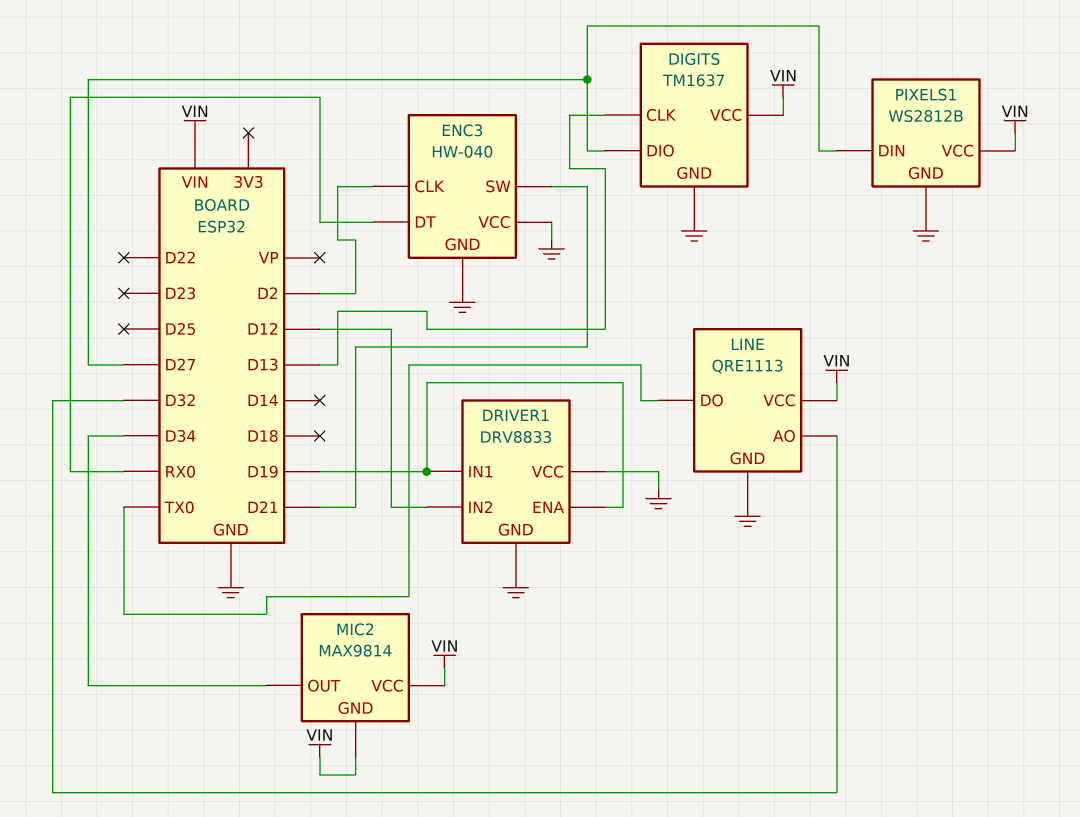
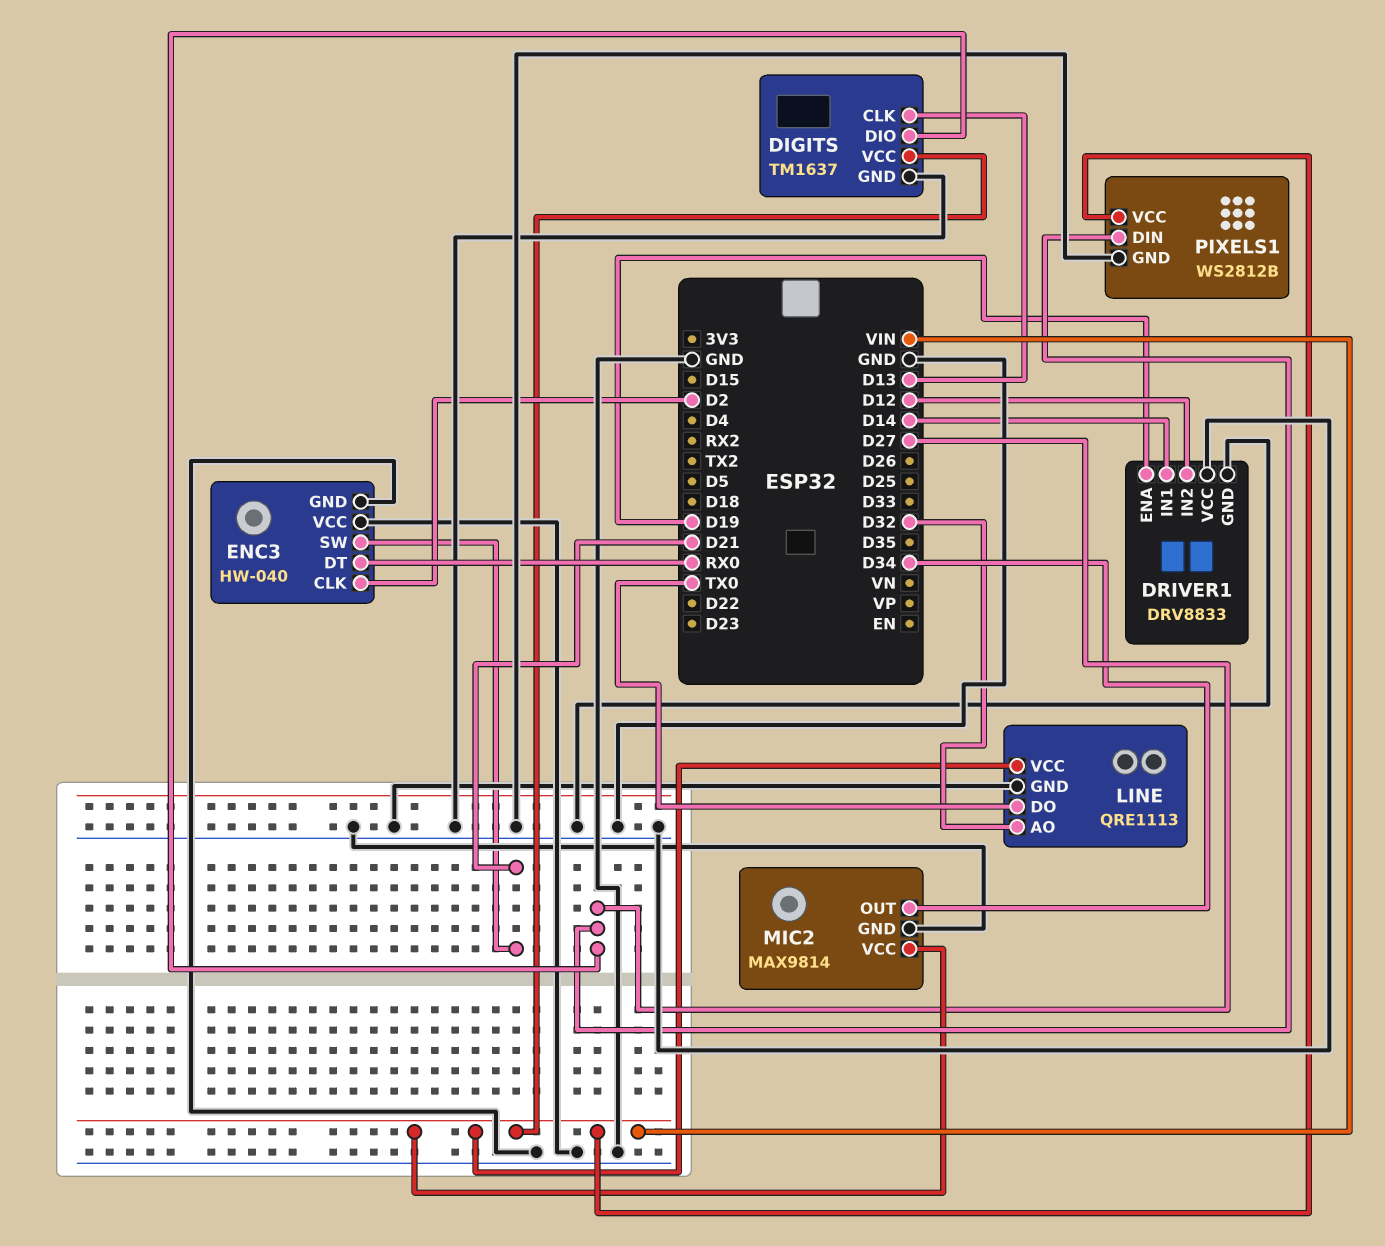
DRIVER1 pin IN1: D19 -> D14
MIC2 pin GND: VIN -> GND

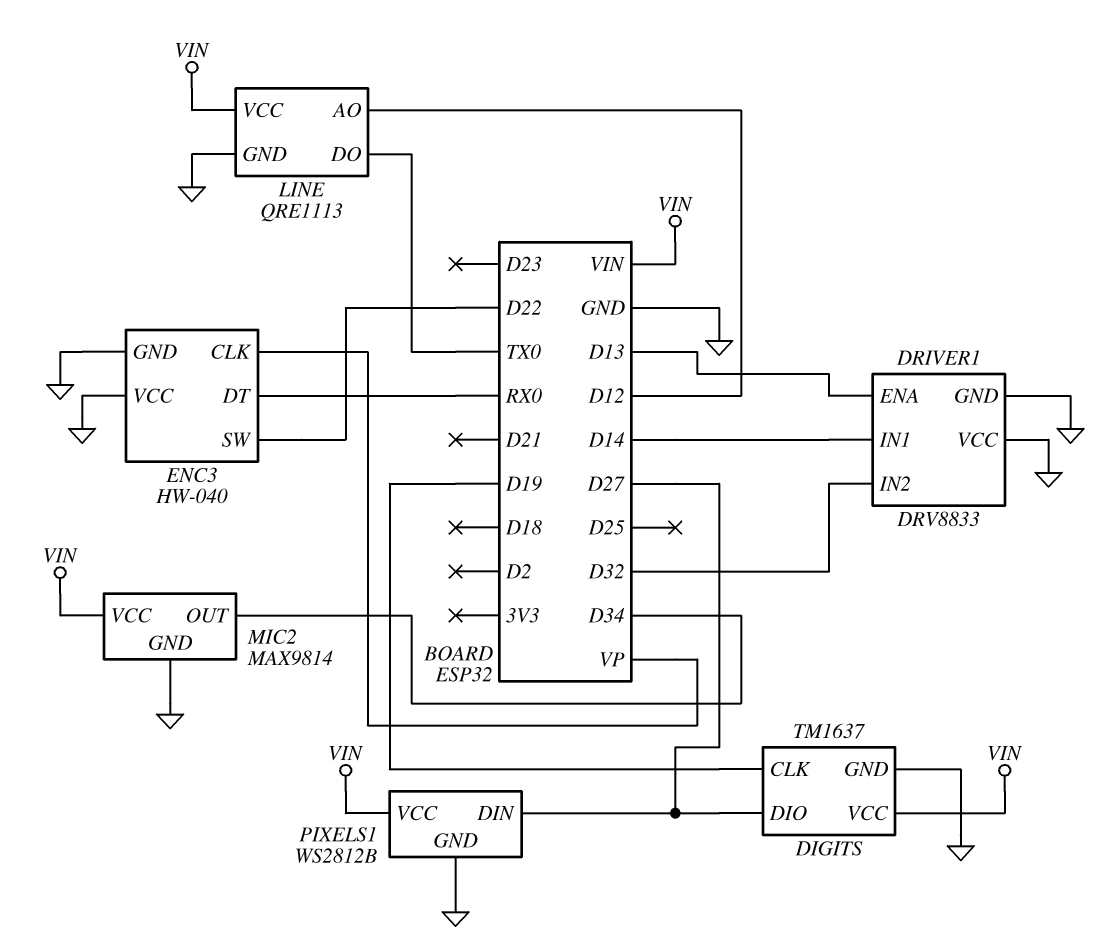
DIGITS pin CLK: D13 -> D19
DRIVER1 pin ENA: D19 -> D13
DRIVER1 pin IN2: D12 -> D32
ENC3 pin CLK: D2 -> VP
ENC3 pin SW: D21 -> D22
LINE pin AO: D32 -> D12

